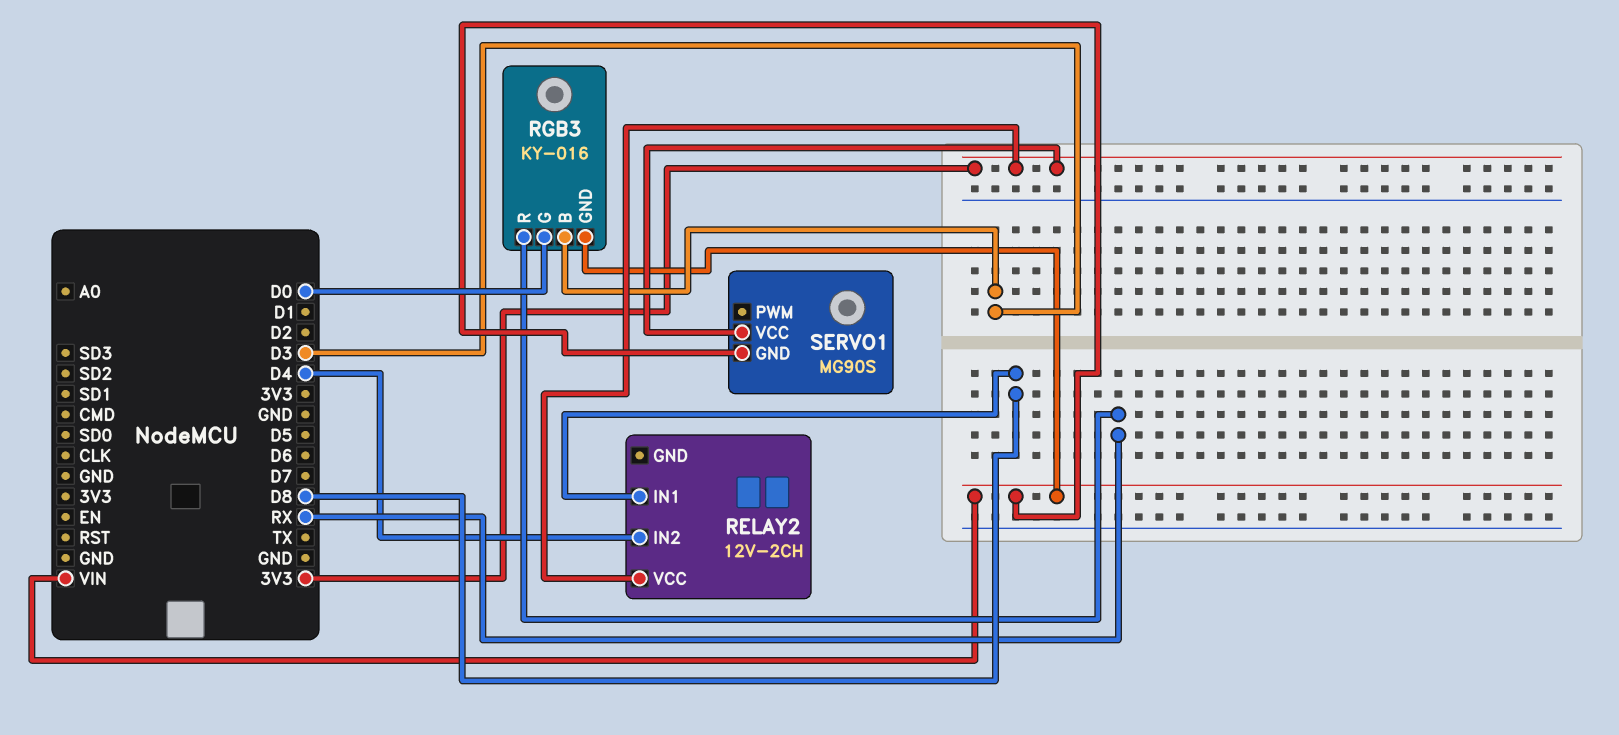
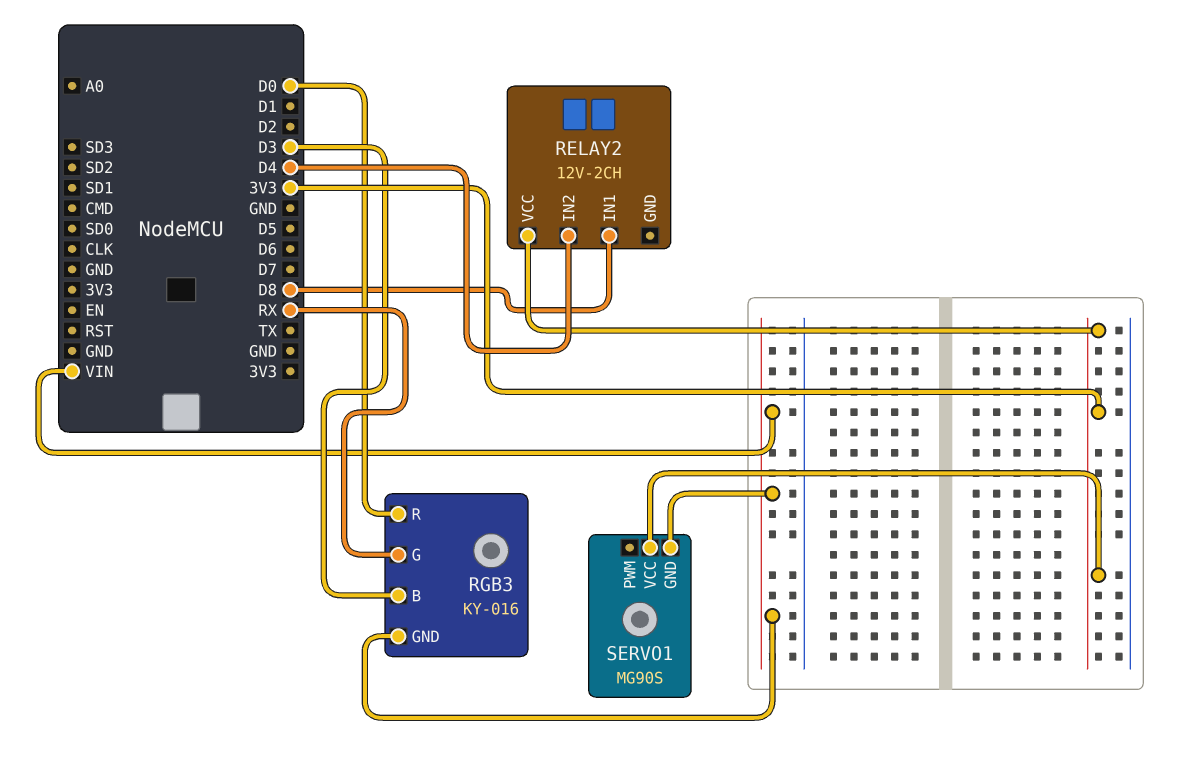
RGB3 pin G: D0 -> RX
RGB3 pin R: RX -> D0

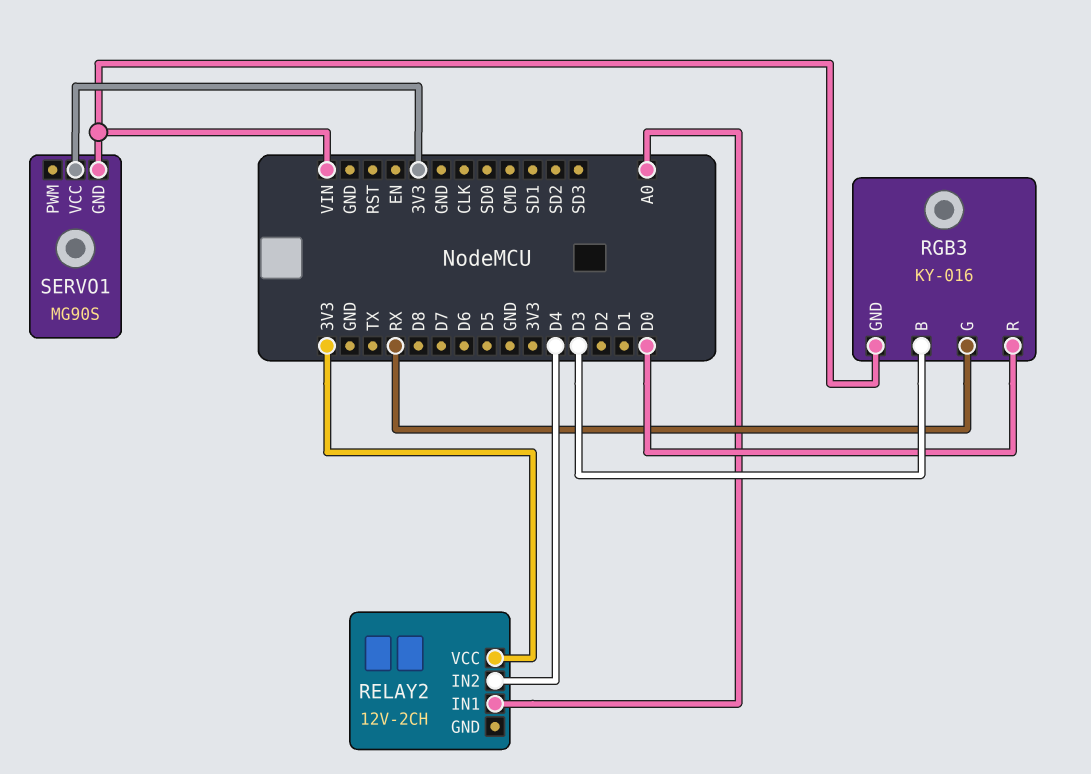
RELAY2 pin IN1: D8 -> A0

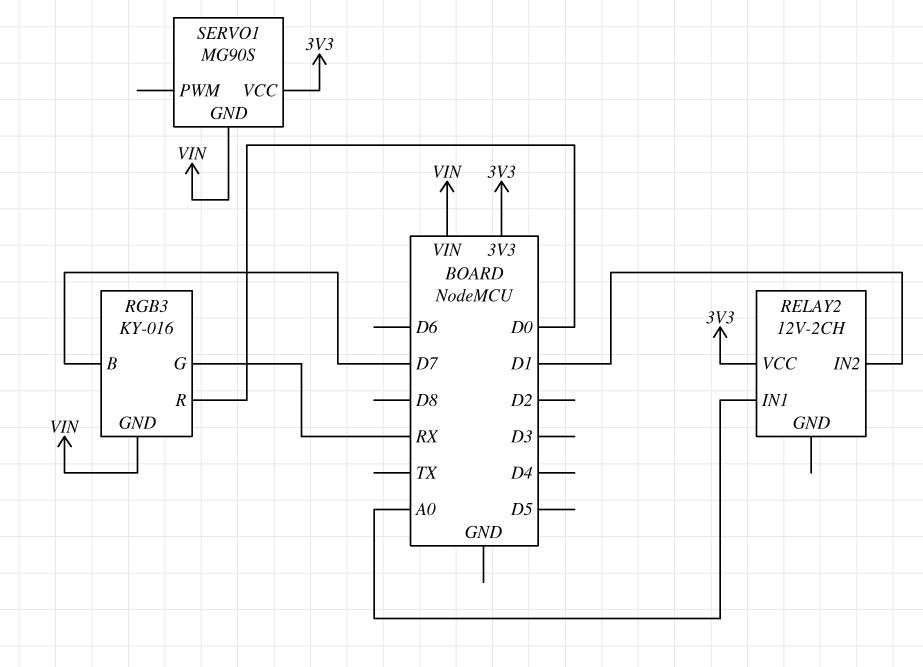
RELAY2 pin IN2: D4 -> D1
RGB3 pin B: D3 -> D7

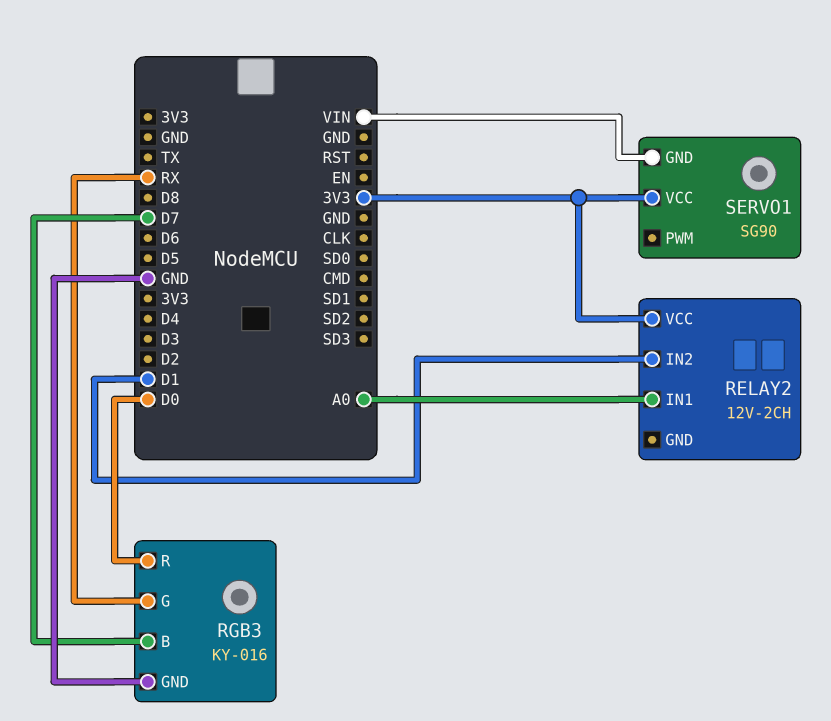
RGB3 pin GND: VIN -> GND
SERVO1: MG90S -> SG90

